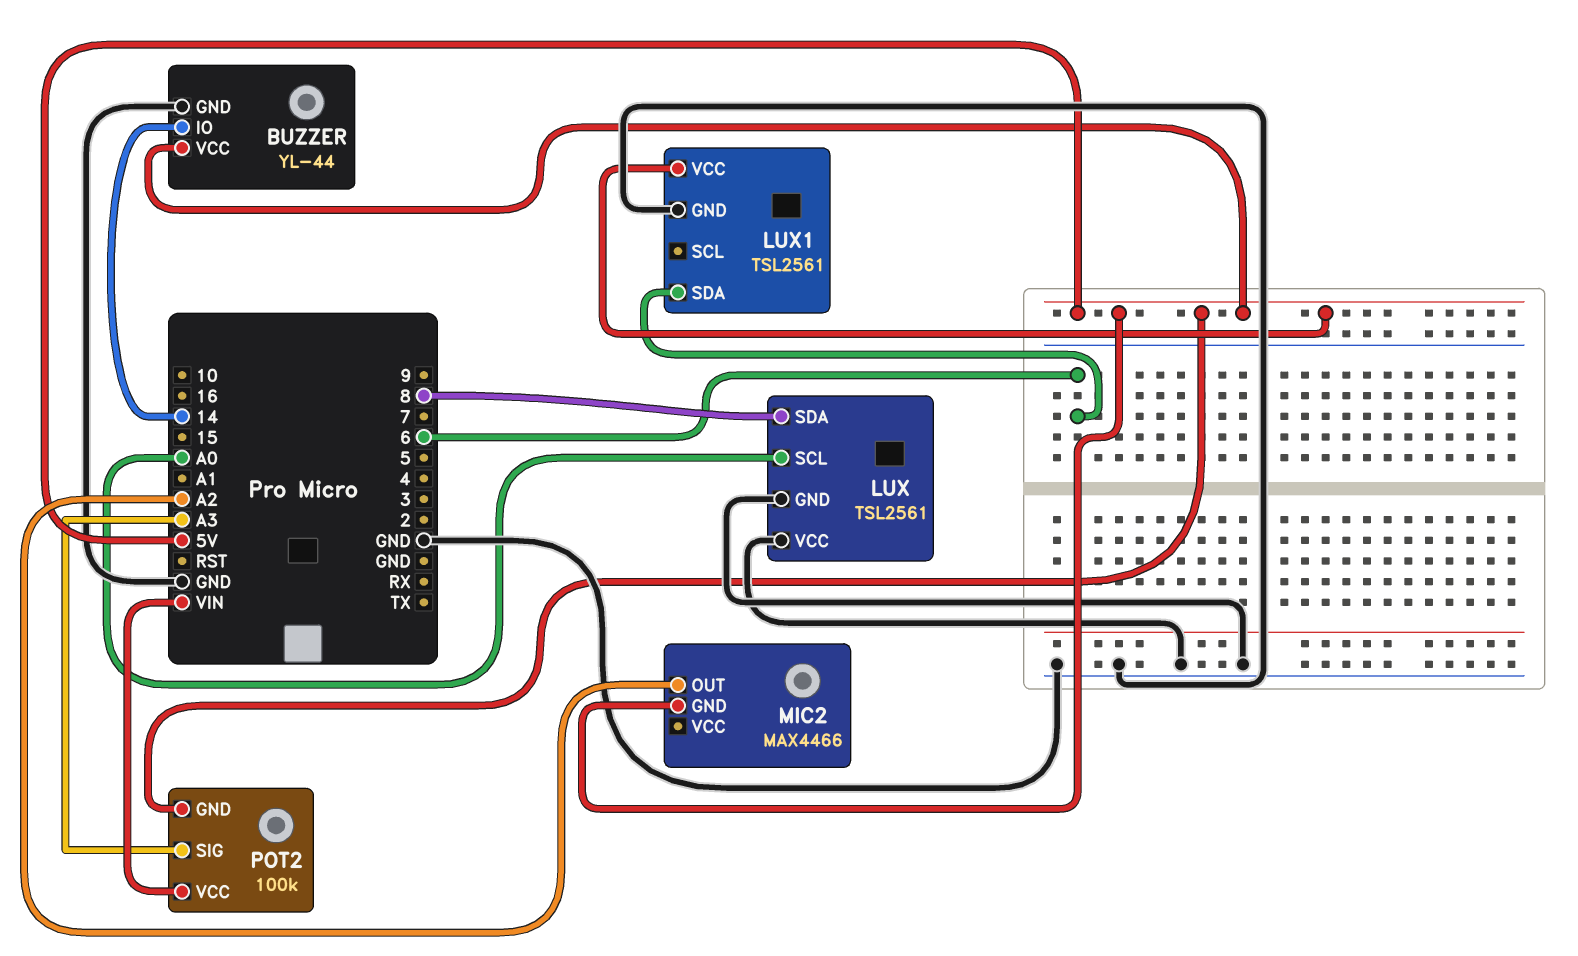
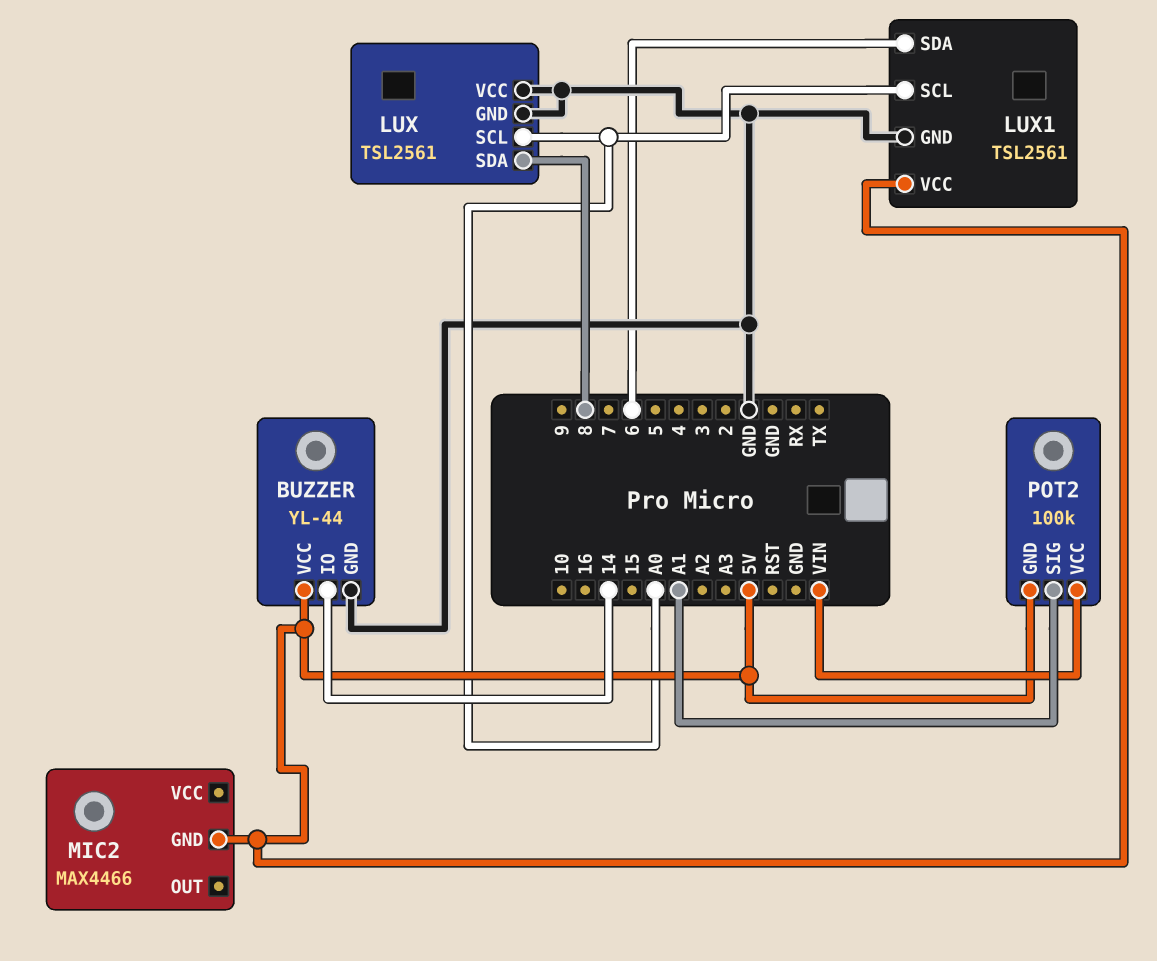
LUX1 pin SCL: none -> A0
MIC2 pin OUT: A2 -> none
POT2 pin SIG: A3 -> A1

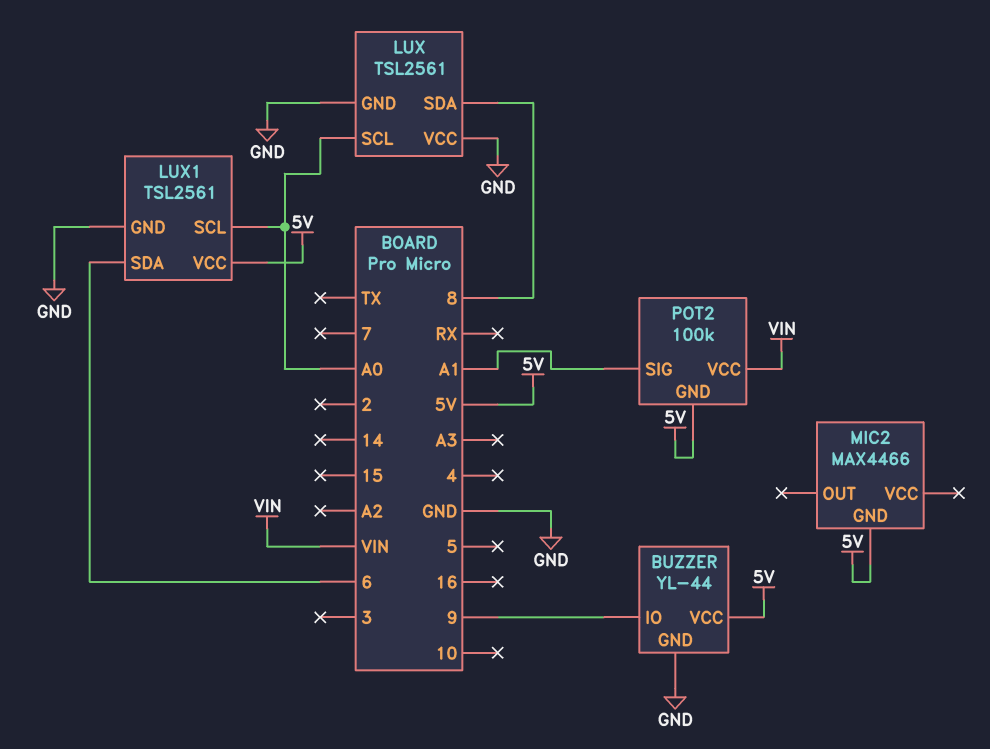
BUZZER pin IO: 14 -> 9

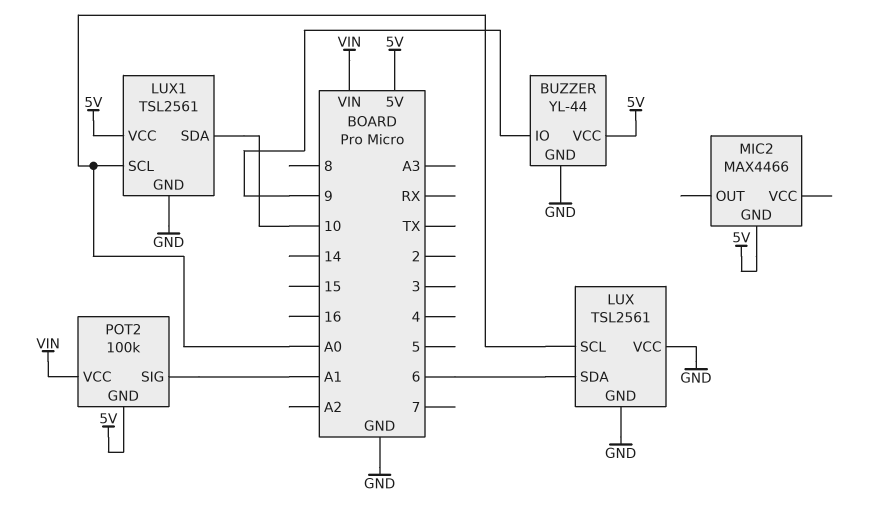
LUX pin SDA: 8 -> 6
LUX1 pin SDA: 6 -> 10

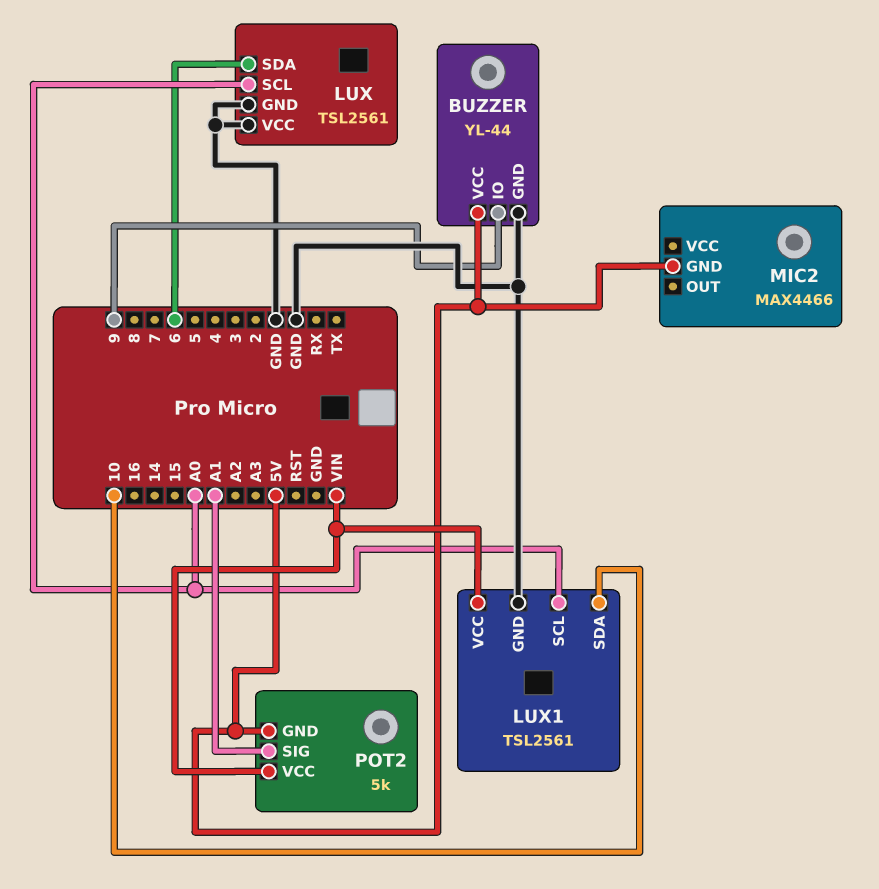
LUX1 pin VCC: 5V -> VIN
POT2: 100k -> 5k

